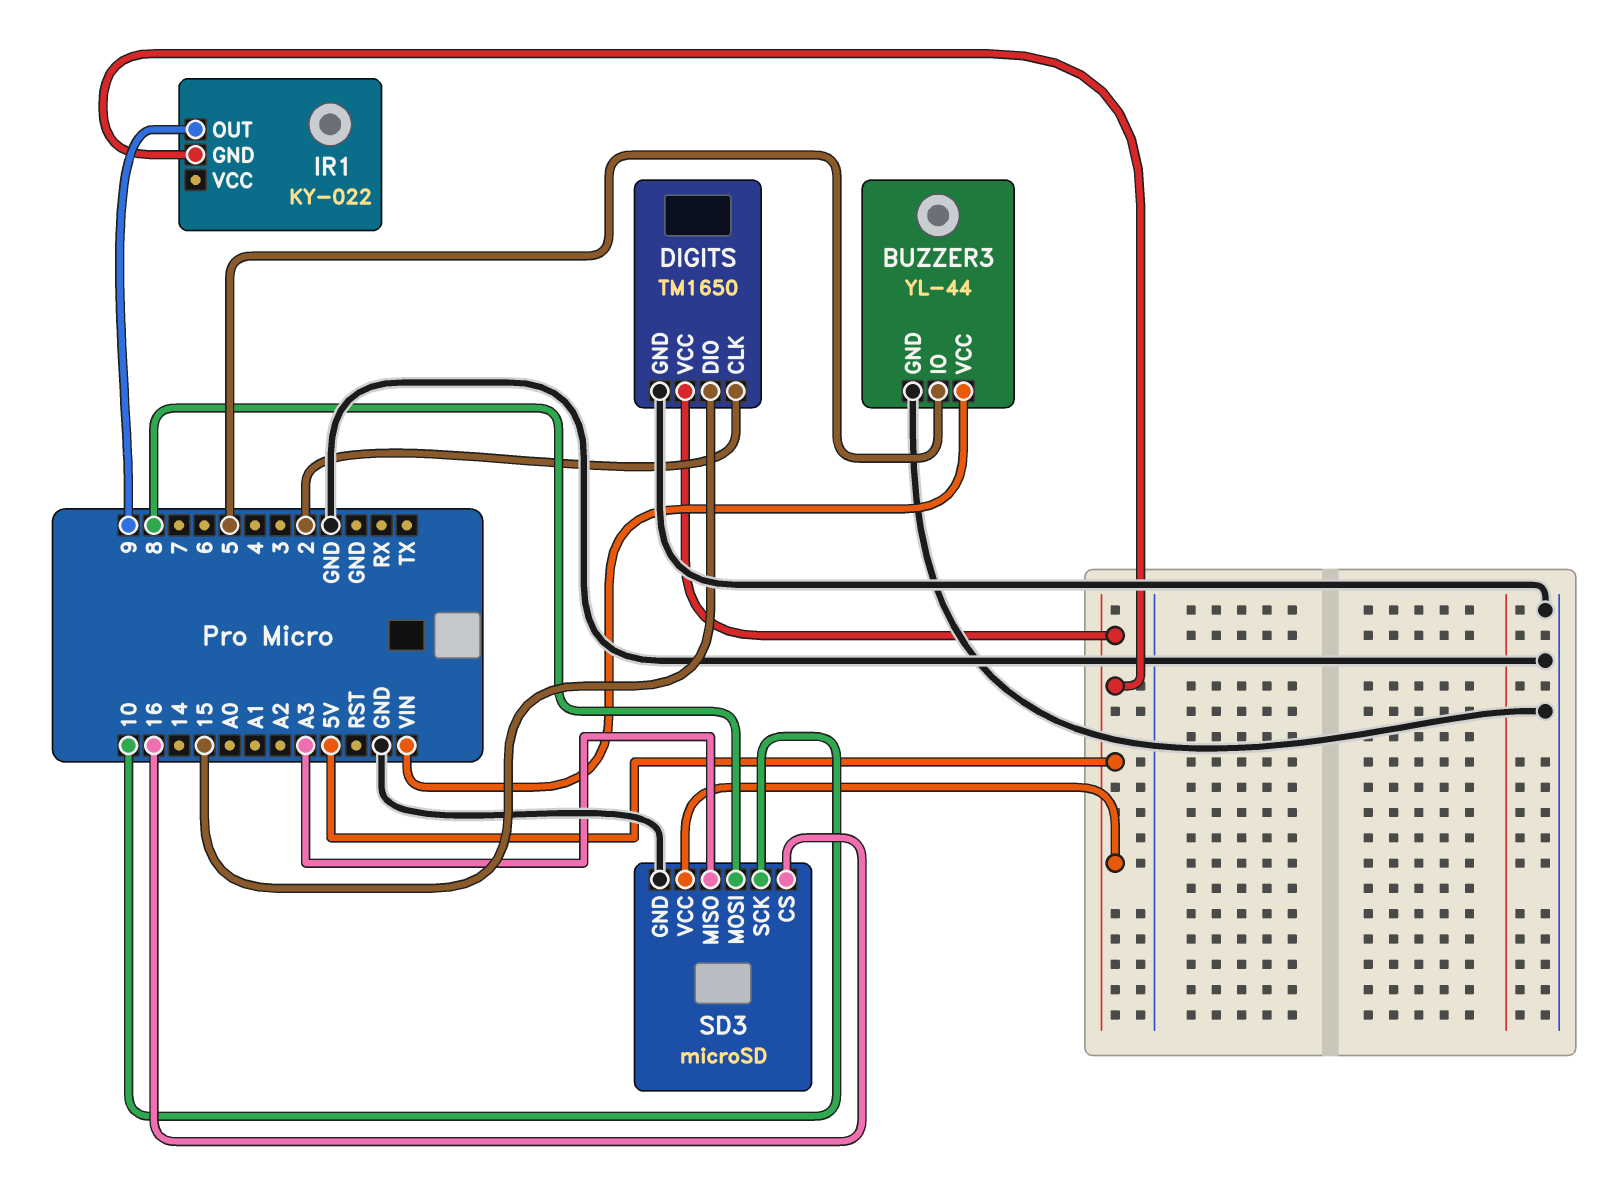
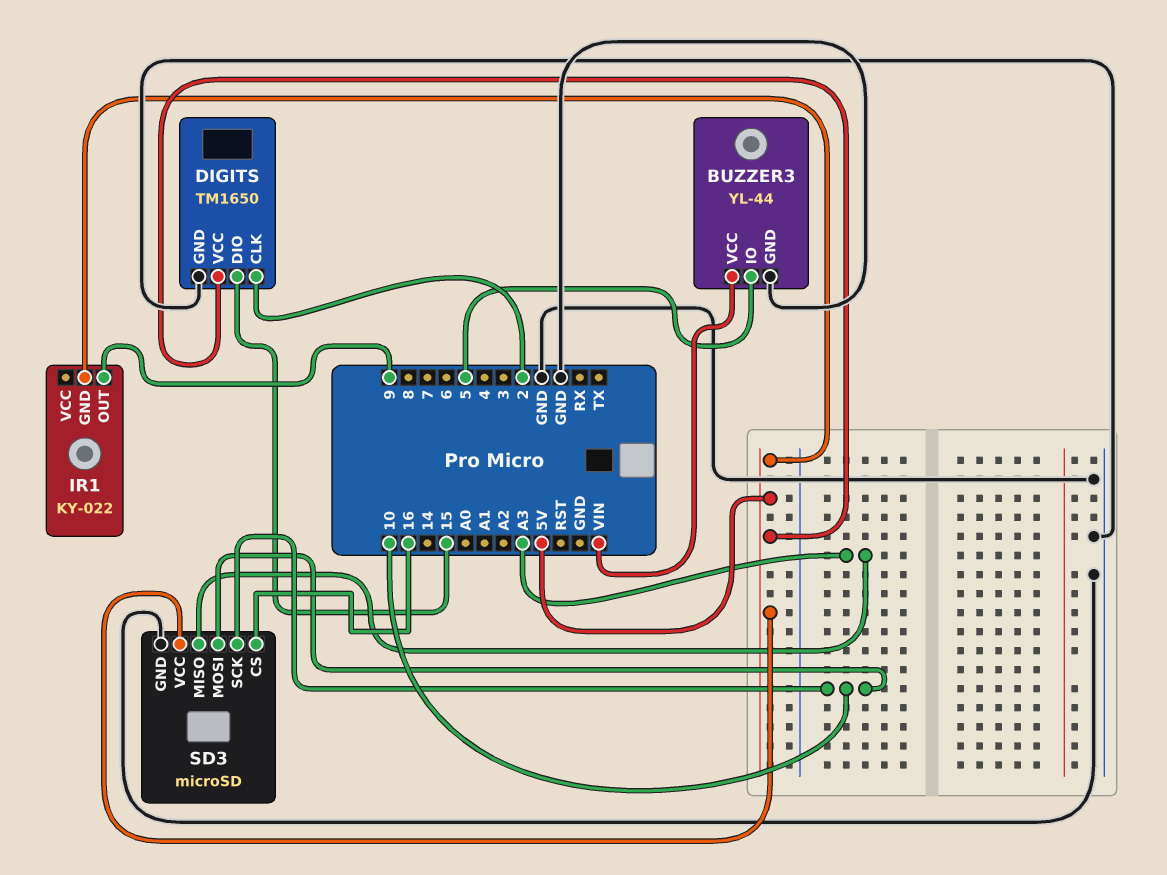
SD3 pin MOSI: 8 -> 10

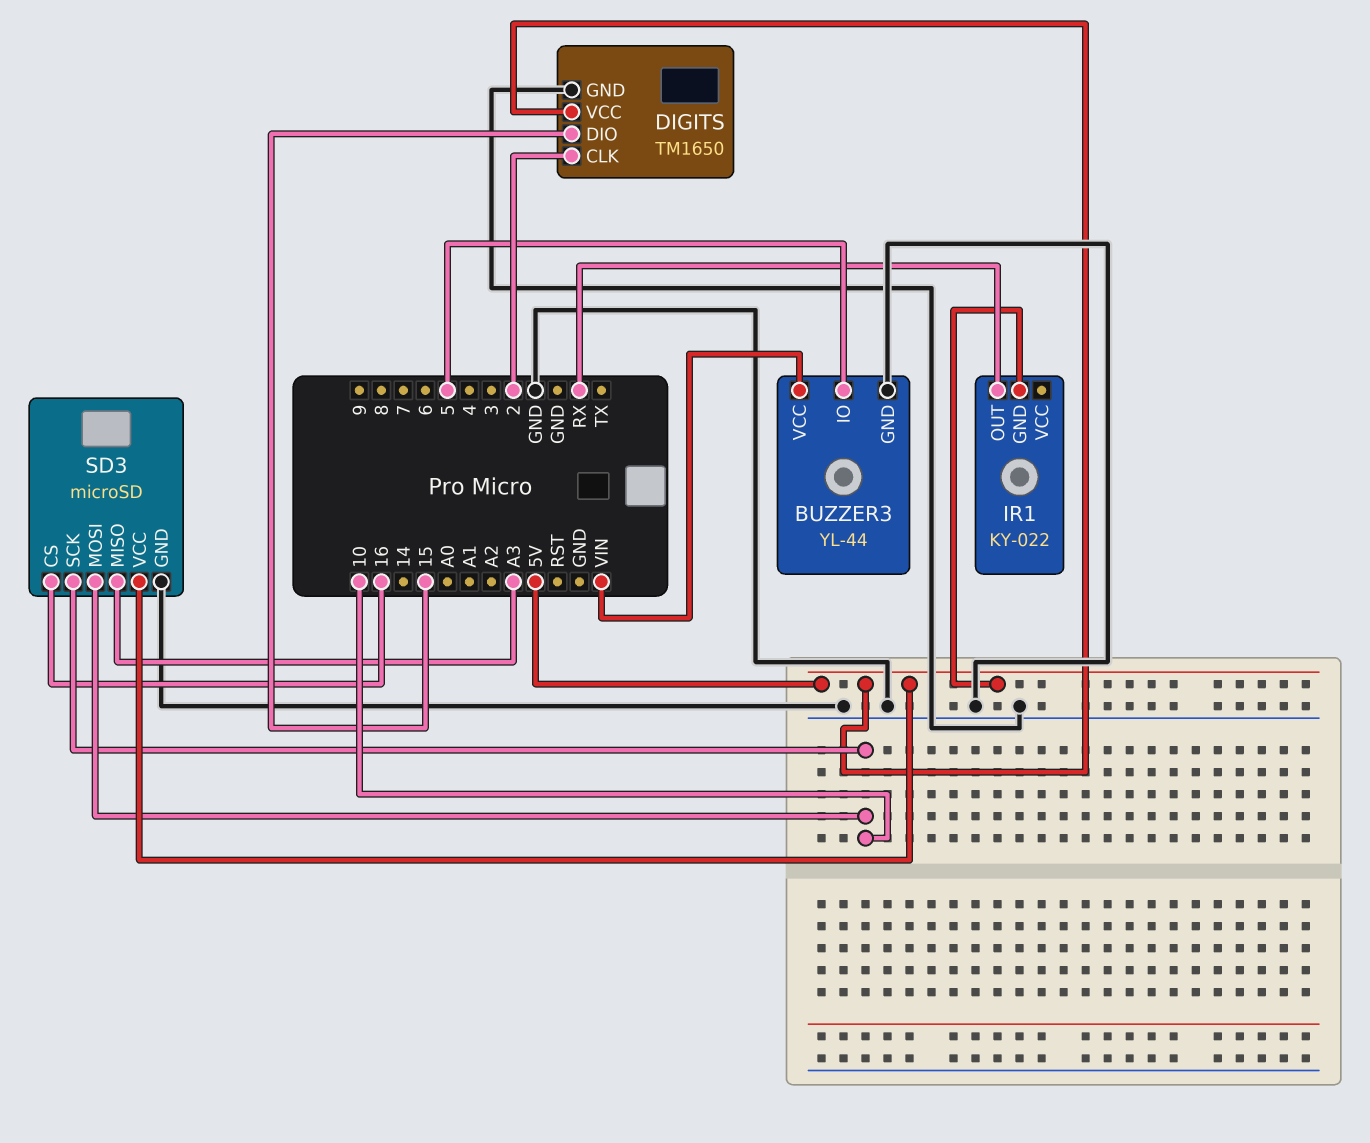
IR1 pin OUT: 9 -> RX

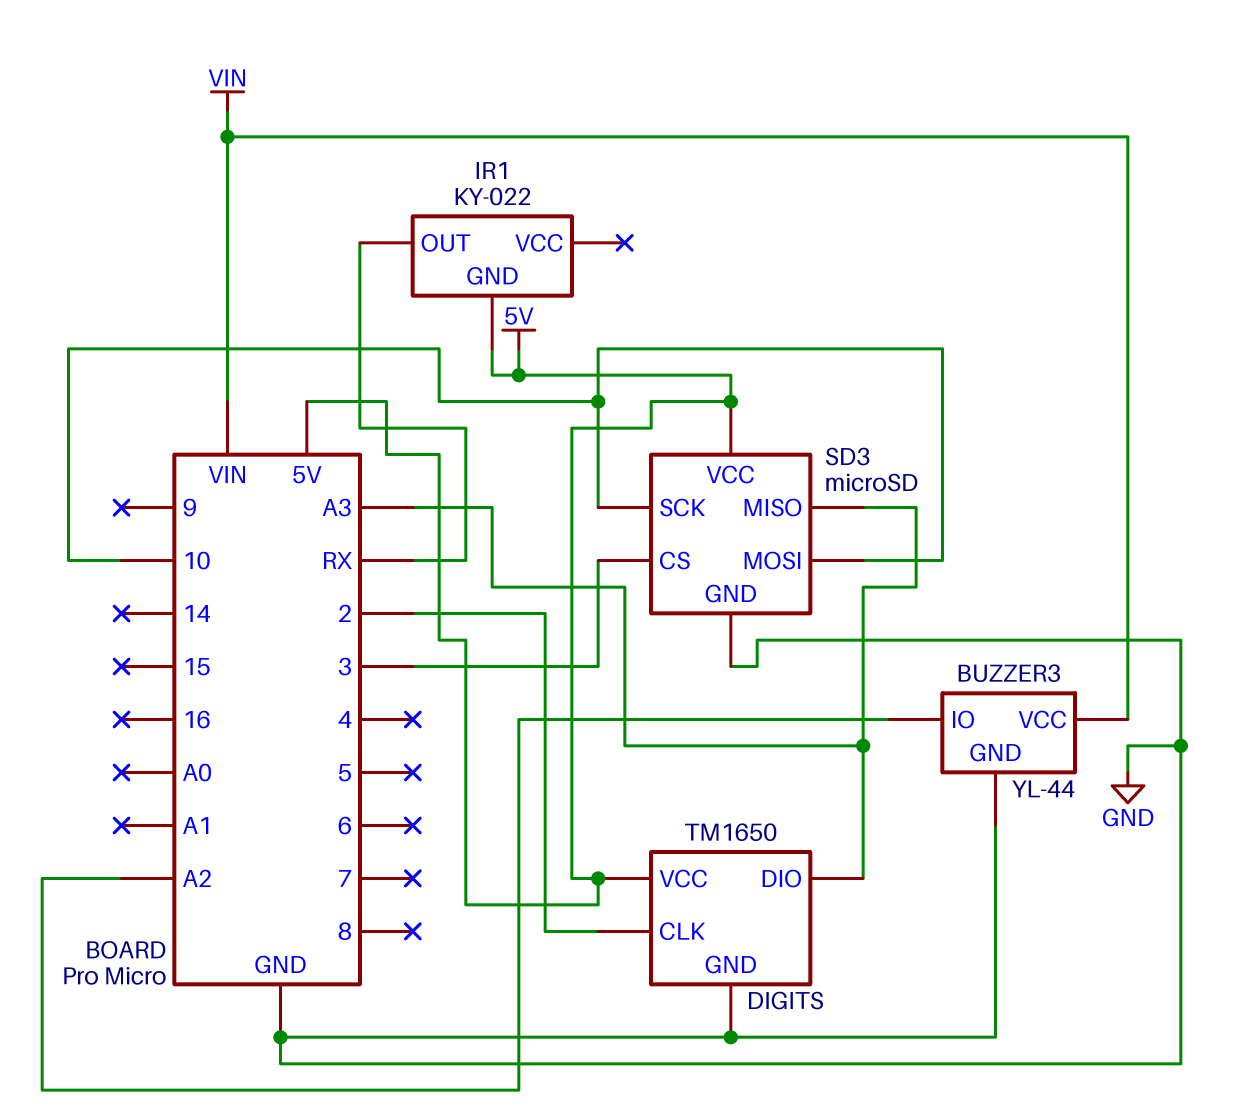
BUZZER3 pin IO: 5 -> A2
DIGITS pin DIO: 15 -> A3
SD3 pin CS: 16 -> 3

